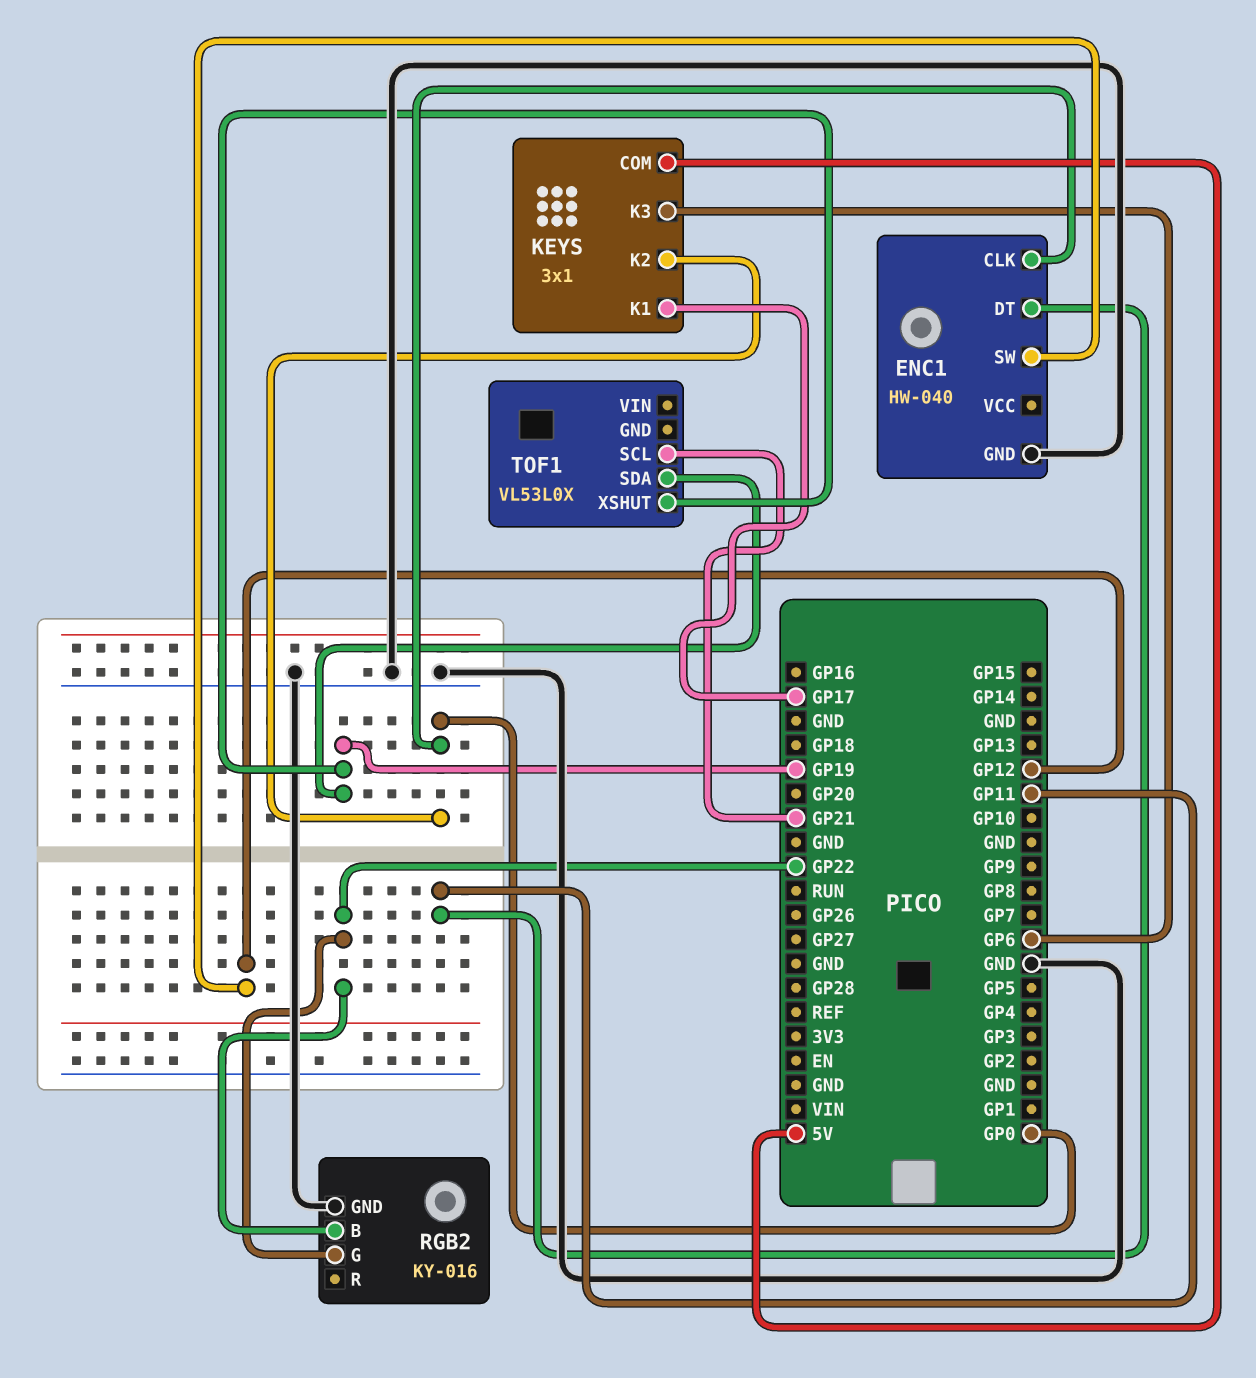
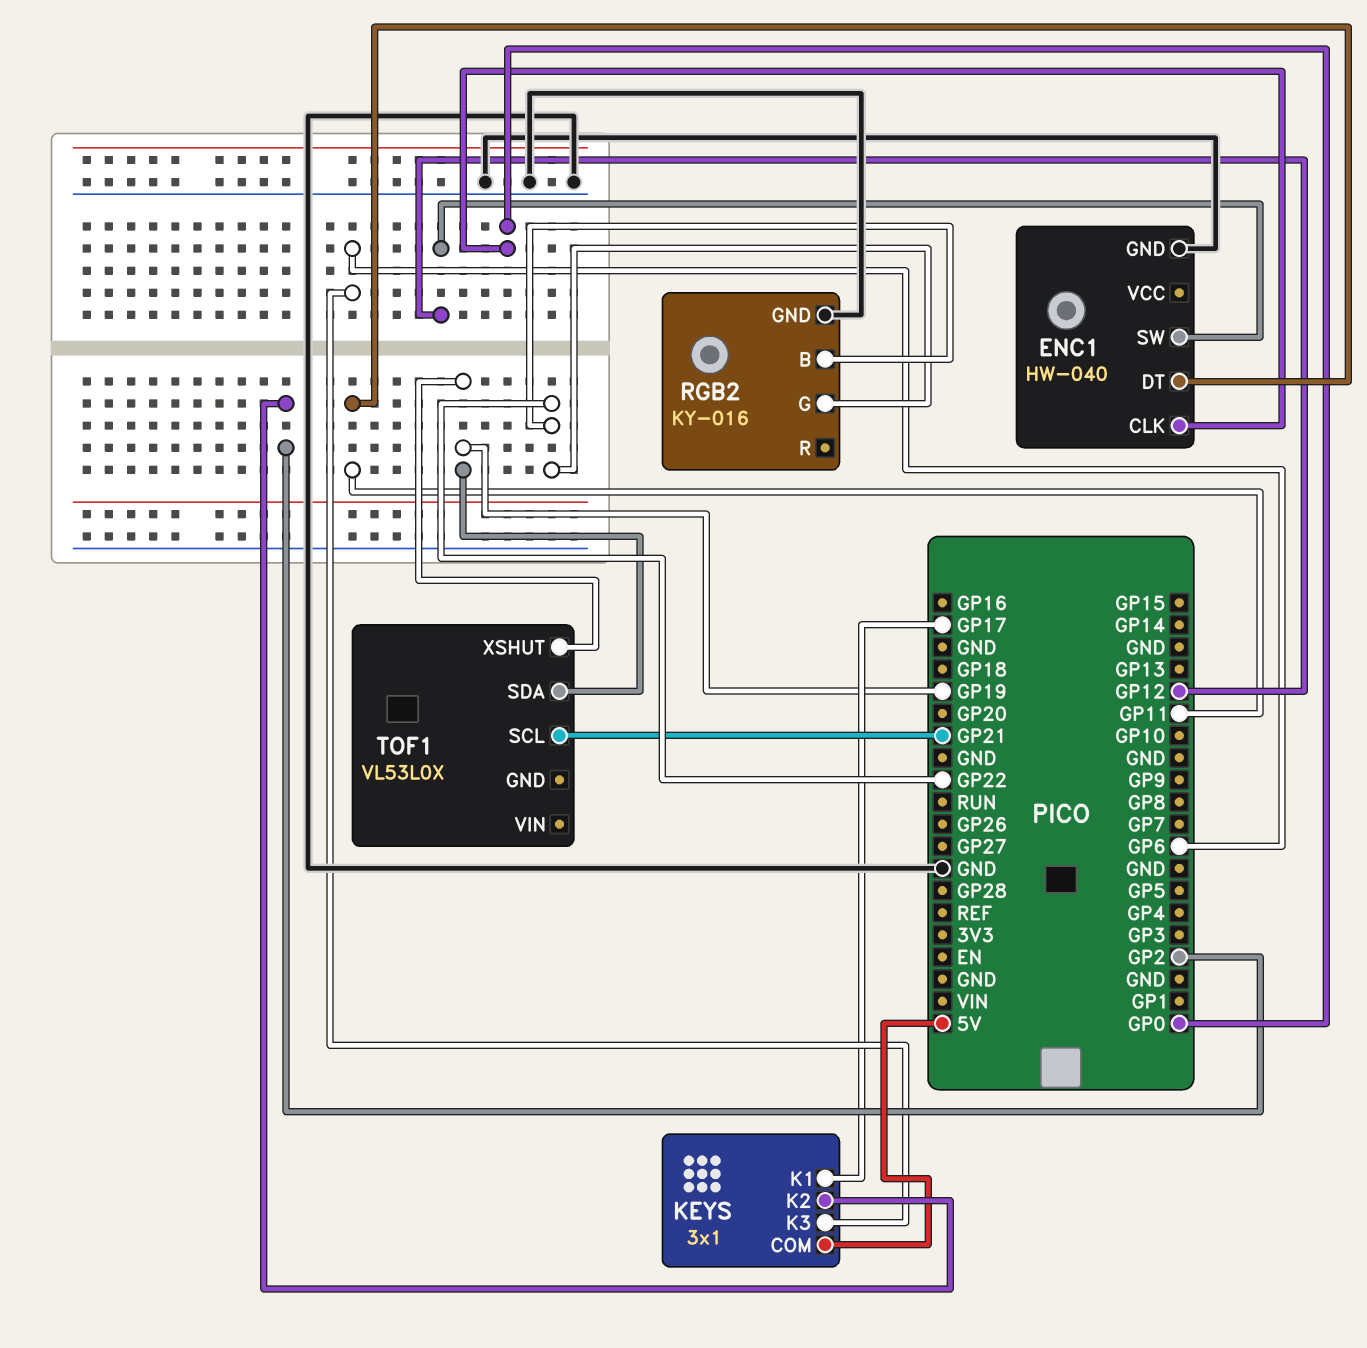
KEYS pin K2: GP0 -> GP2

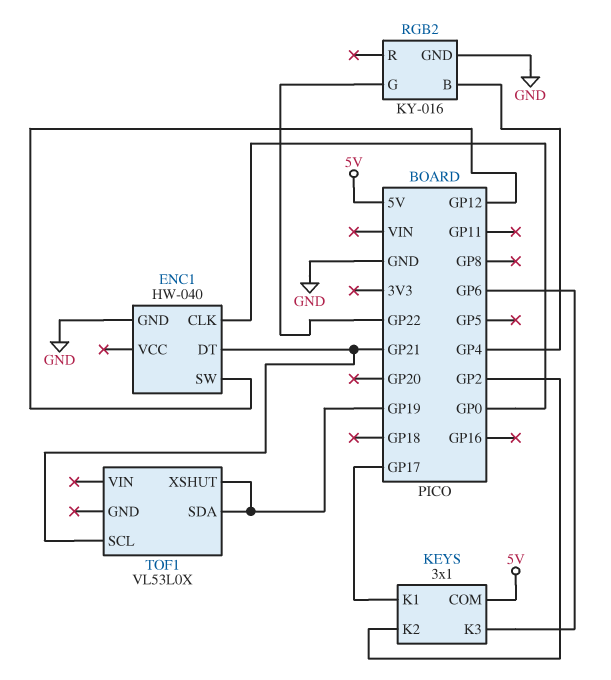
ENC1 pin DT: GP11 -> GP21
RGB2 pin B: GP22 -> GP4

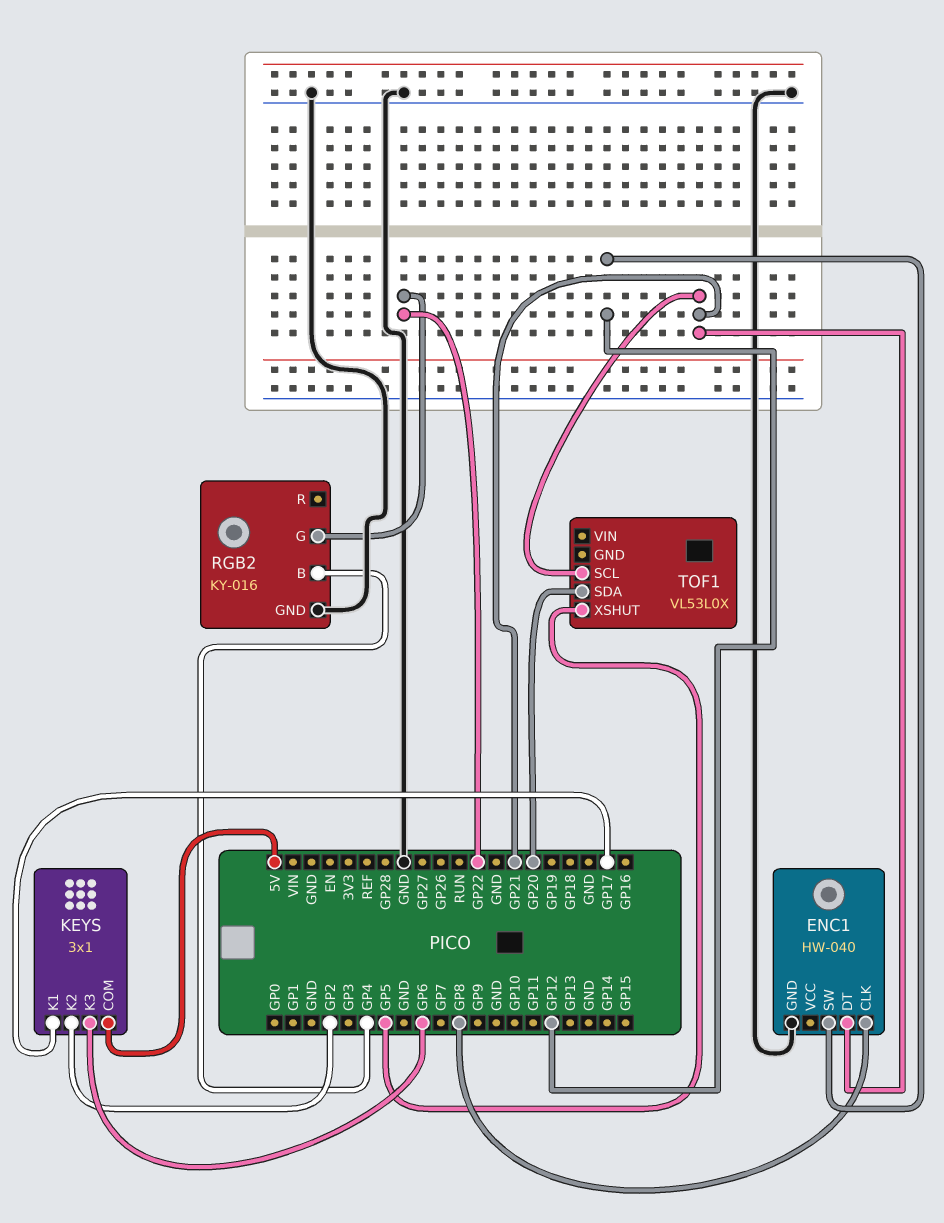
ENC1 pin CLK: GP0 -> GP8
TOF1 pin SDA: GP19 -> GP20
TOF1 pin XSHUT: GP19 -> GP5

